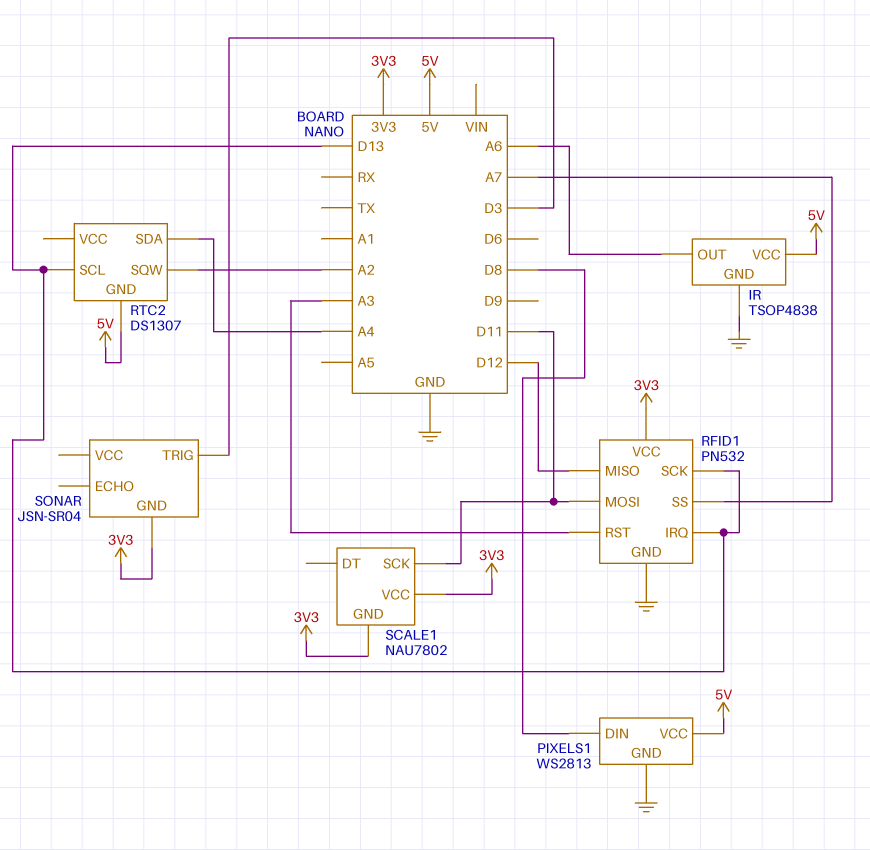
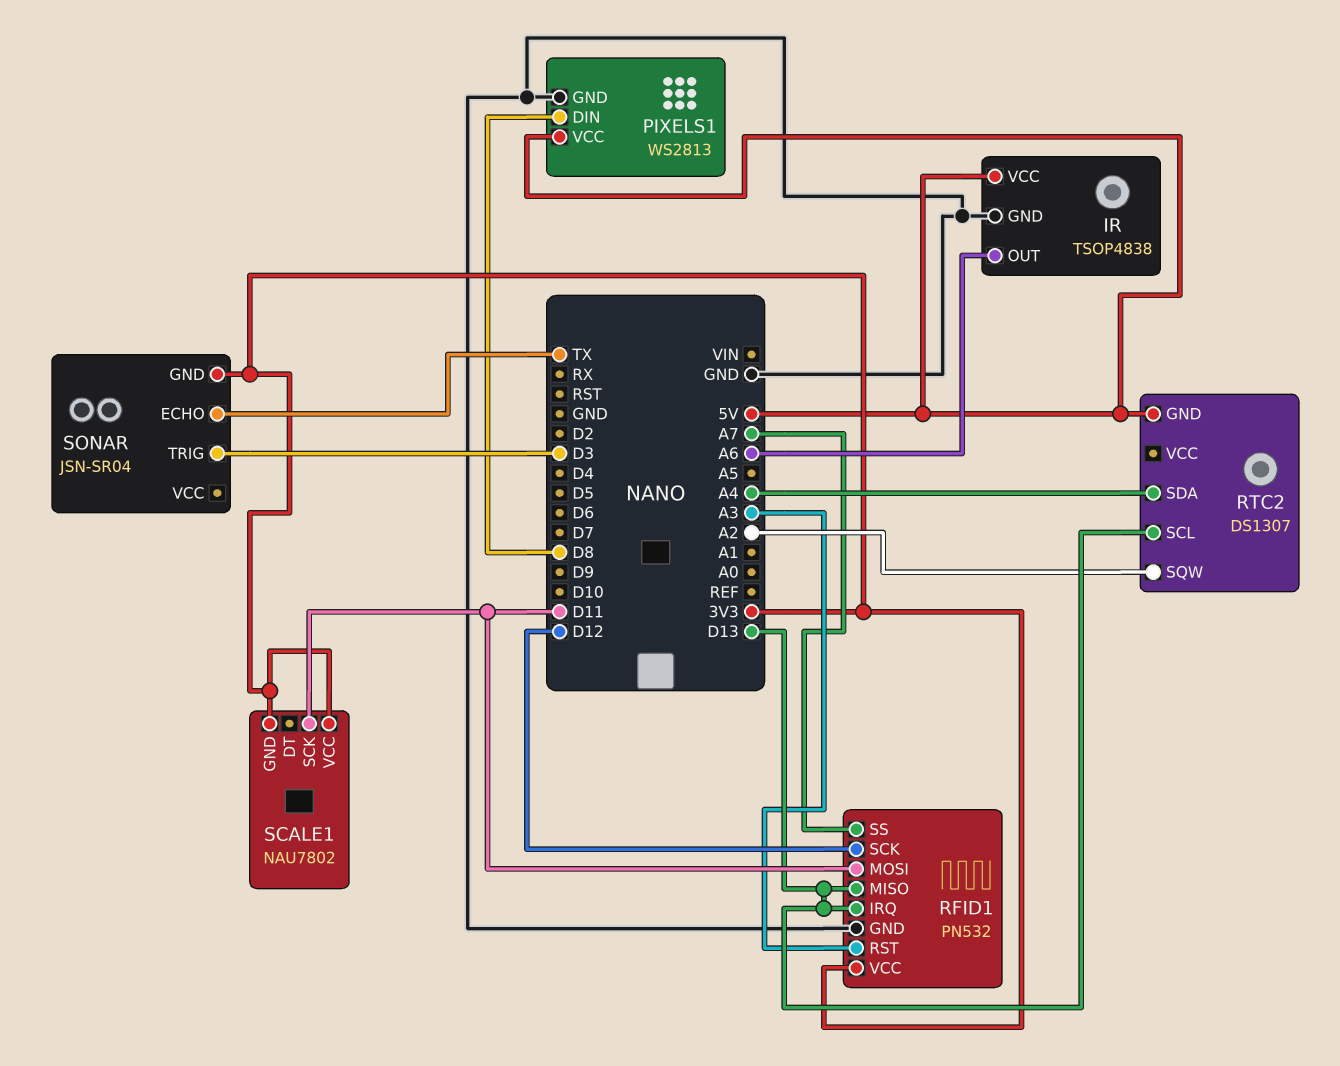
RFID1 pin MISO: D12 -> D13
RFID1 pin SCK: D13 -> D12
SONAR pin ECHO: none -> TX

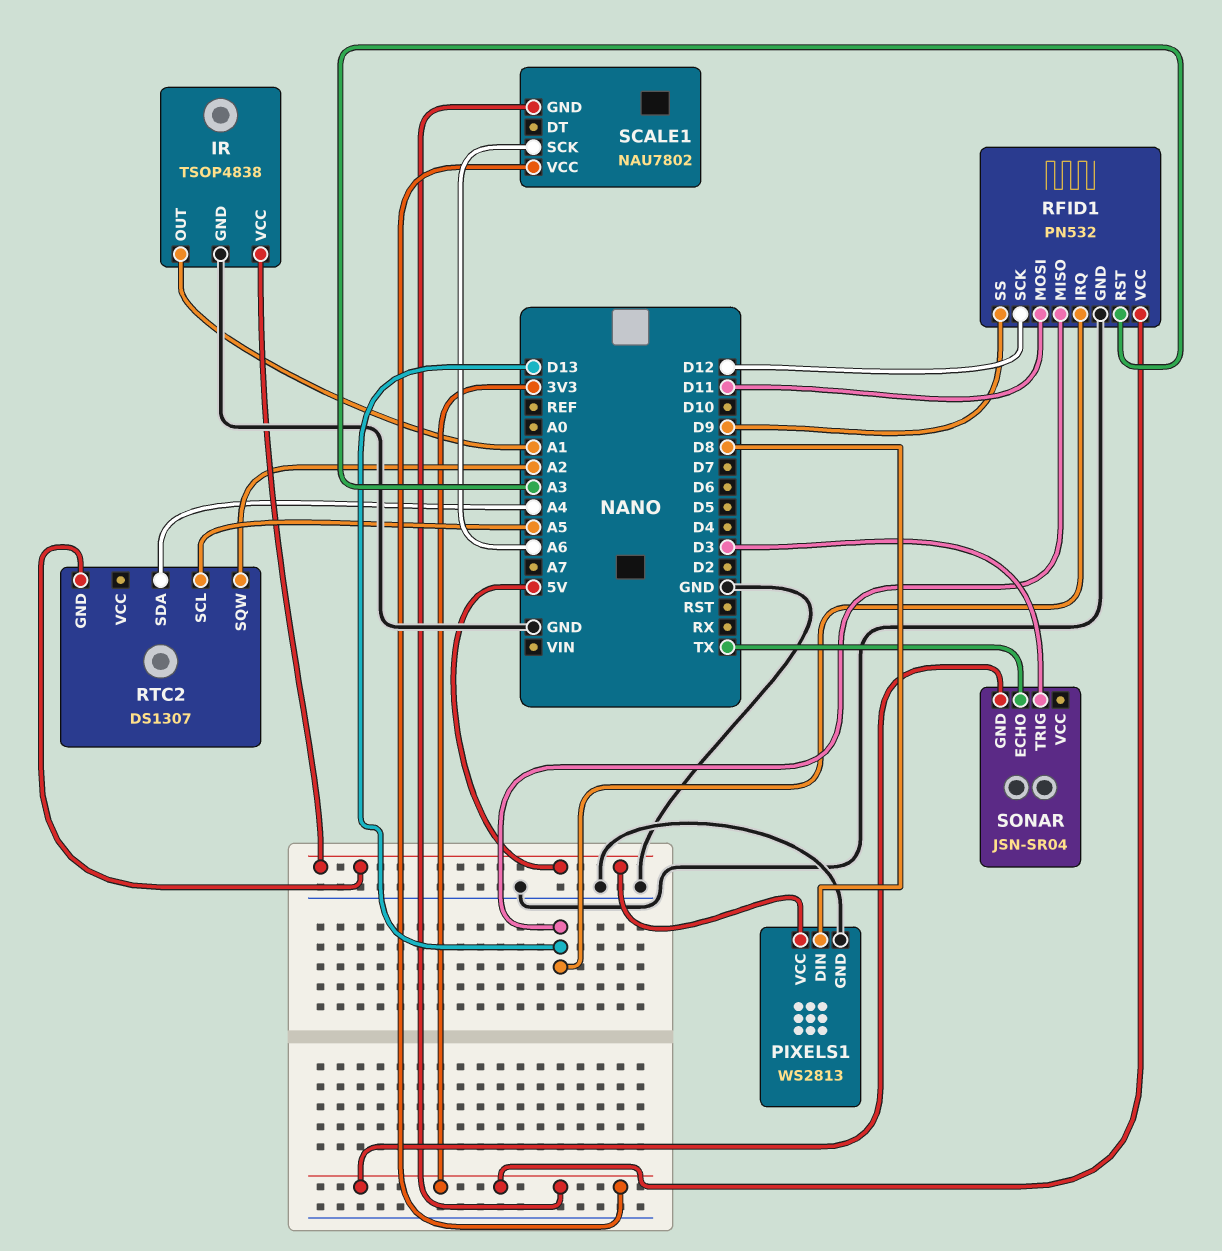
IR pin OUT: A6 -> A1
RFID1 pin SS: A7 -> D9
RTC2 pin SCL: D13 -> A5
SCALE1 pin SCK: D11 -> A6

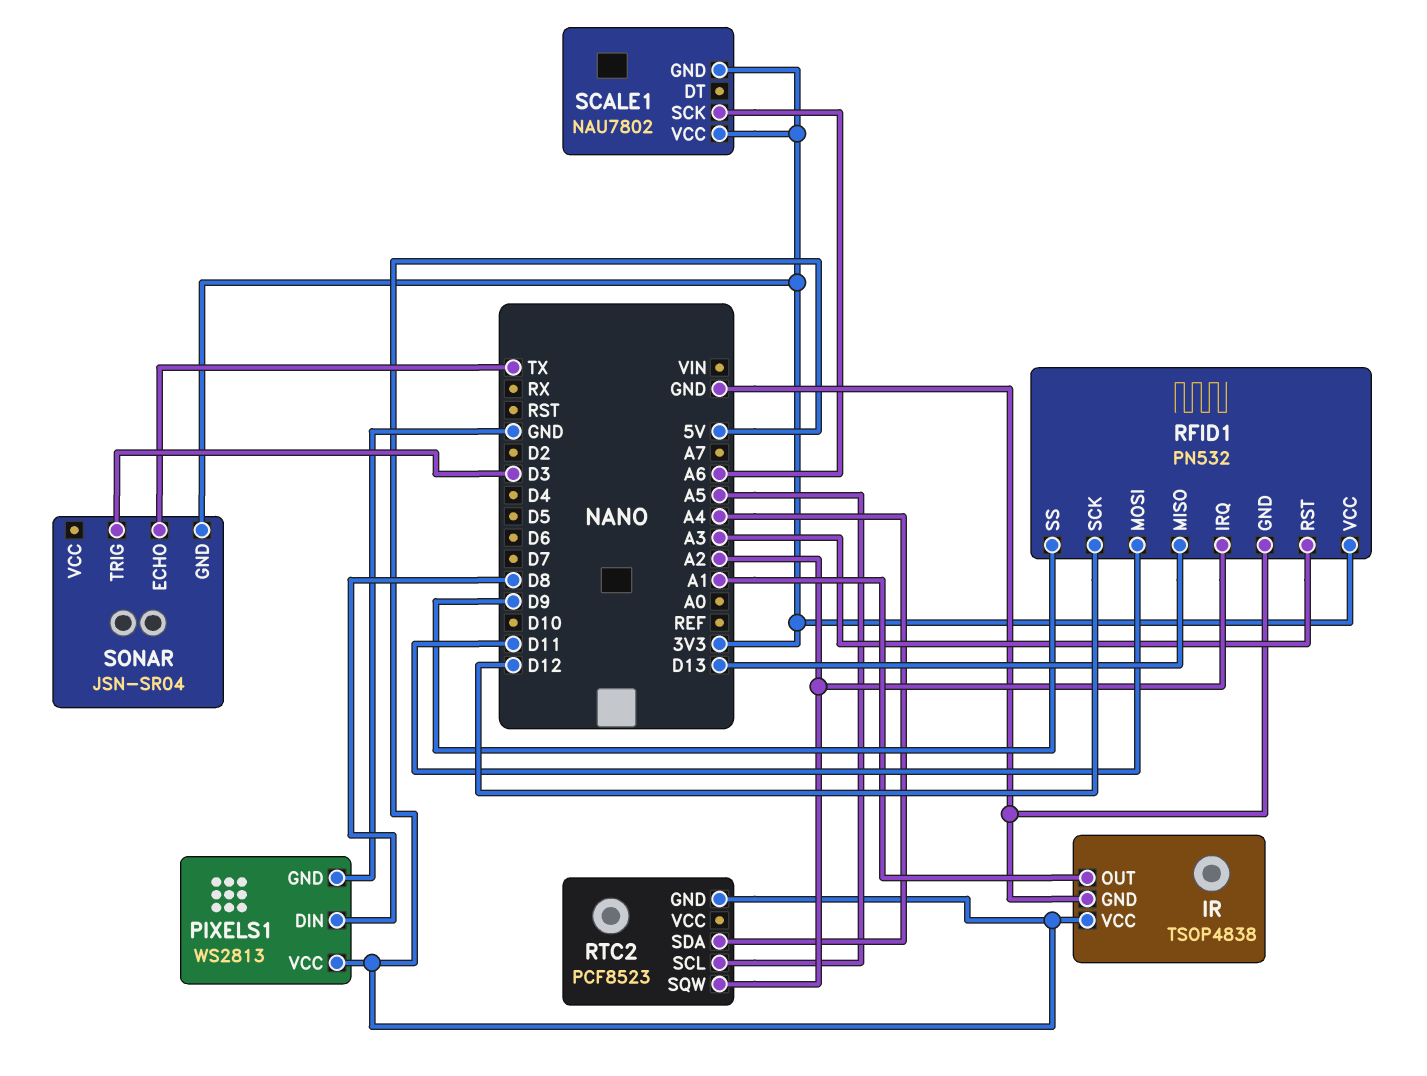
RFID1 pin IRQ: D13 -> A2
RTC2: DS1307 -> PCF8523

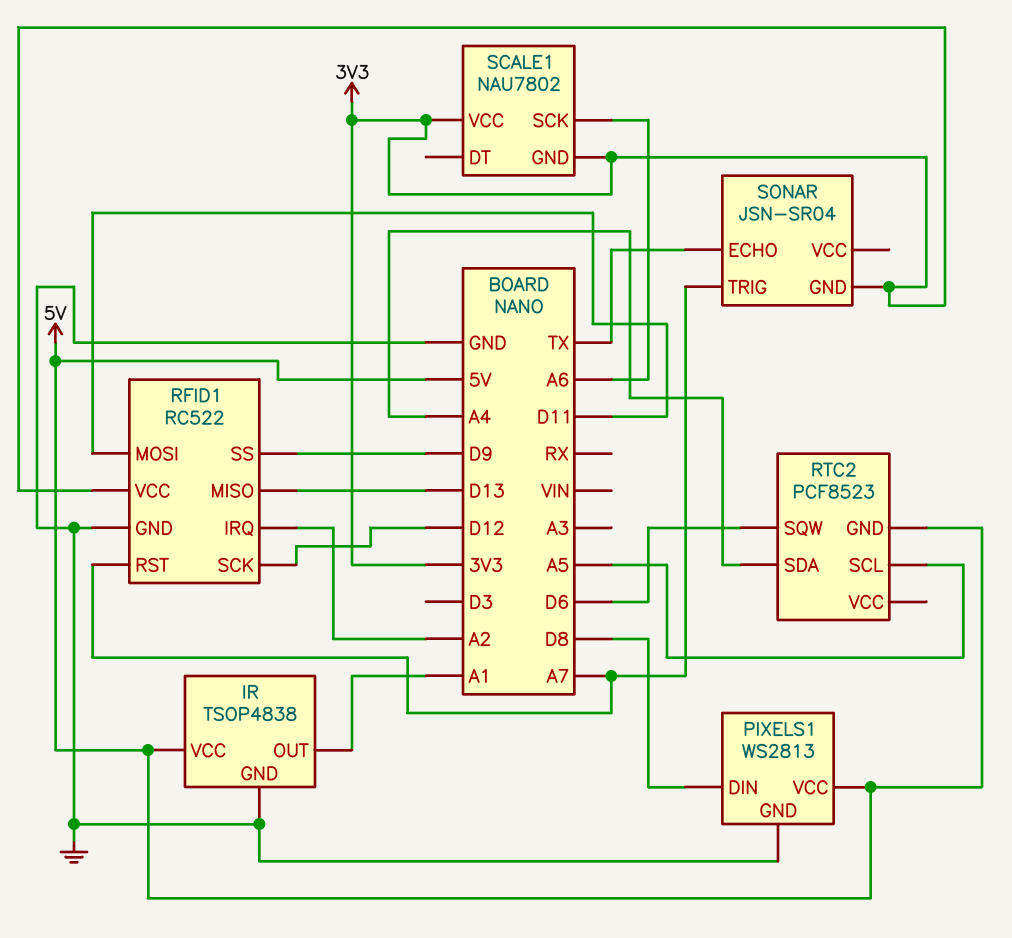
RFID1: PN532 -> RC522
RFID1 pin RST: A3 -> A7
RTC2 pin SQW: A2 -> D6
SONAR pin TRIG: D3 -> A7

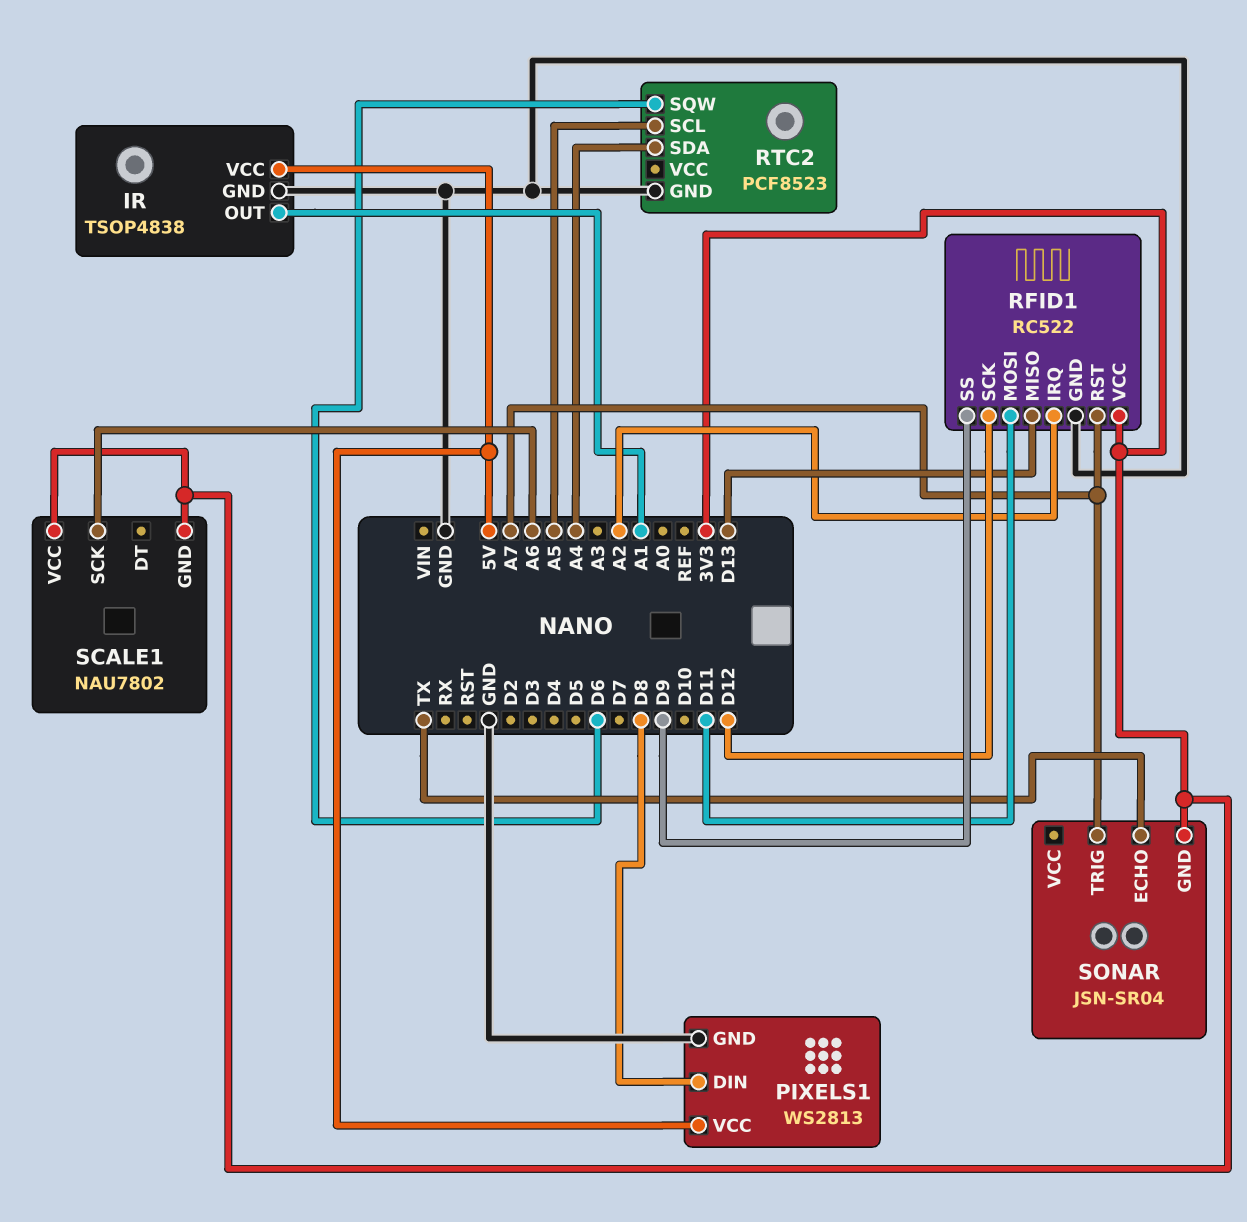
RTC2 pin GND: 5V -> GND

